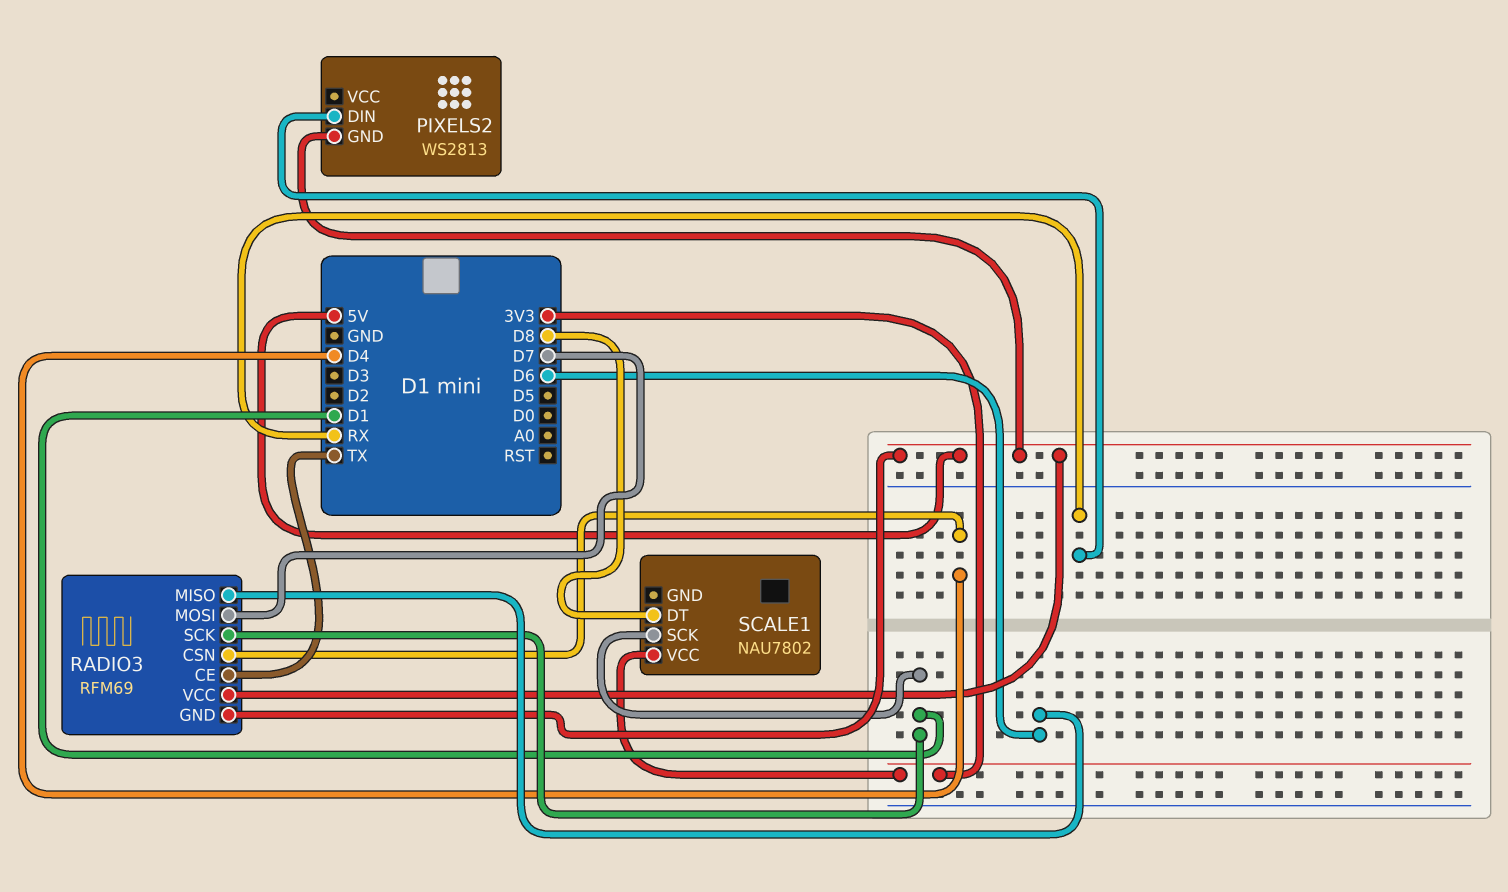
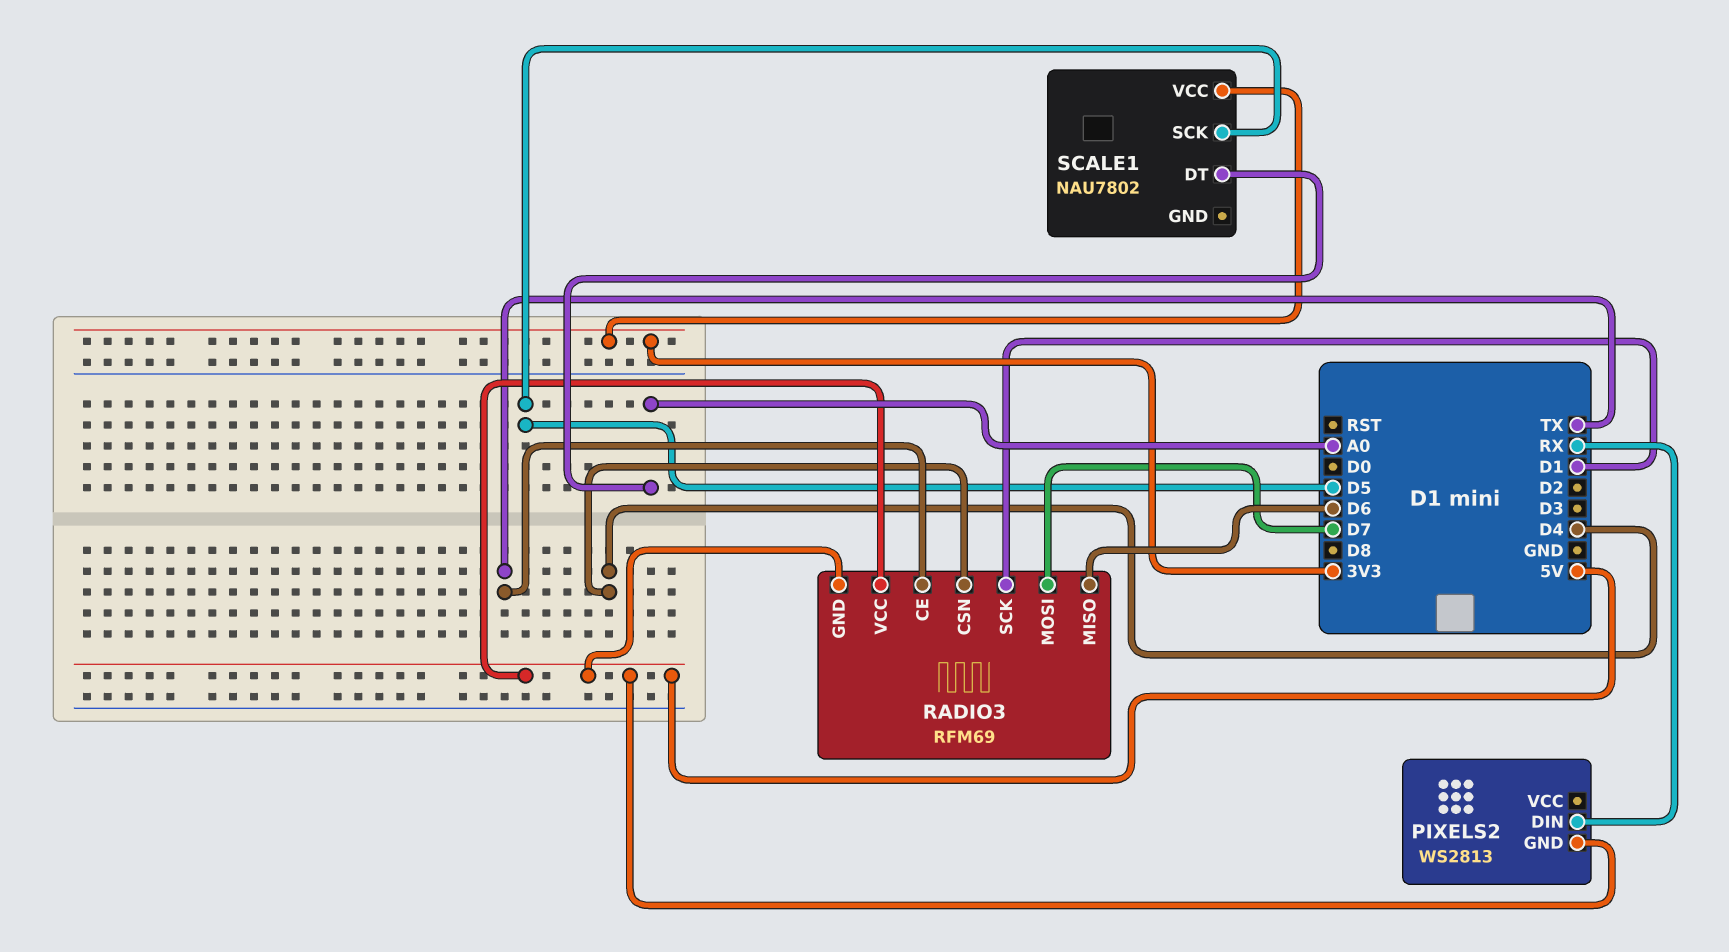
SCALE1 pin DT: D8 -> A0
SCALE1 pin SCK: D1 -> D5

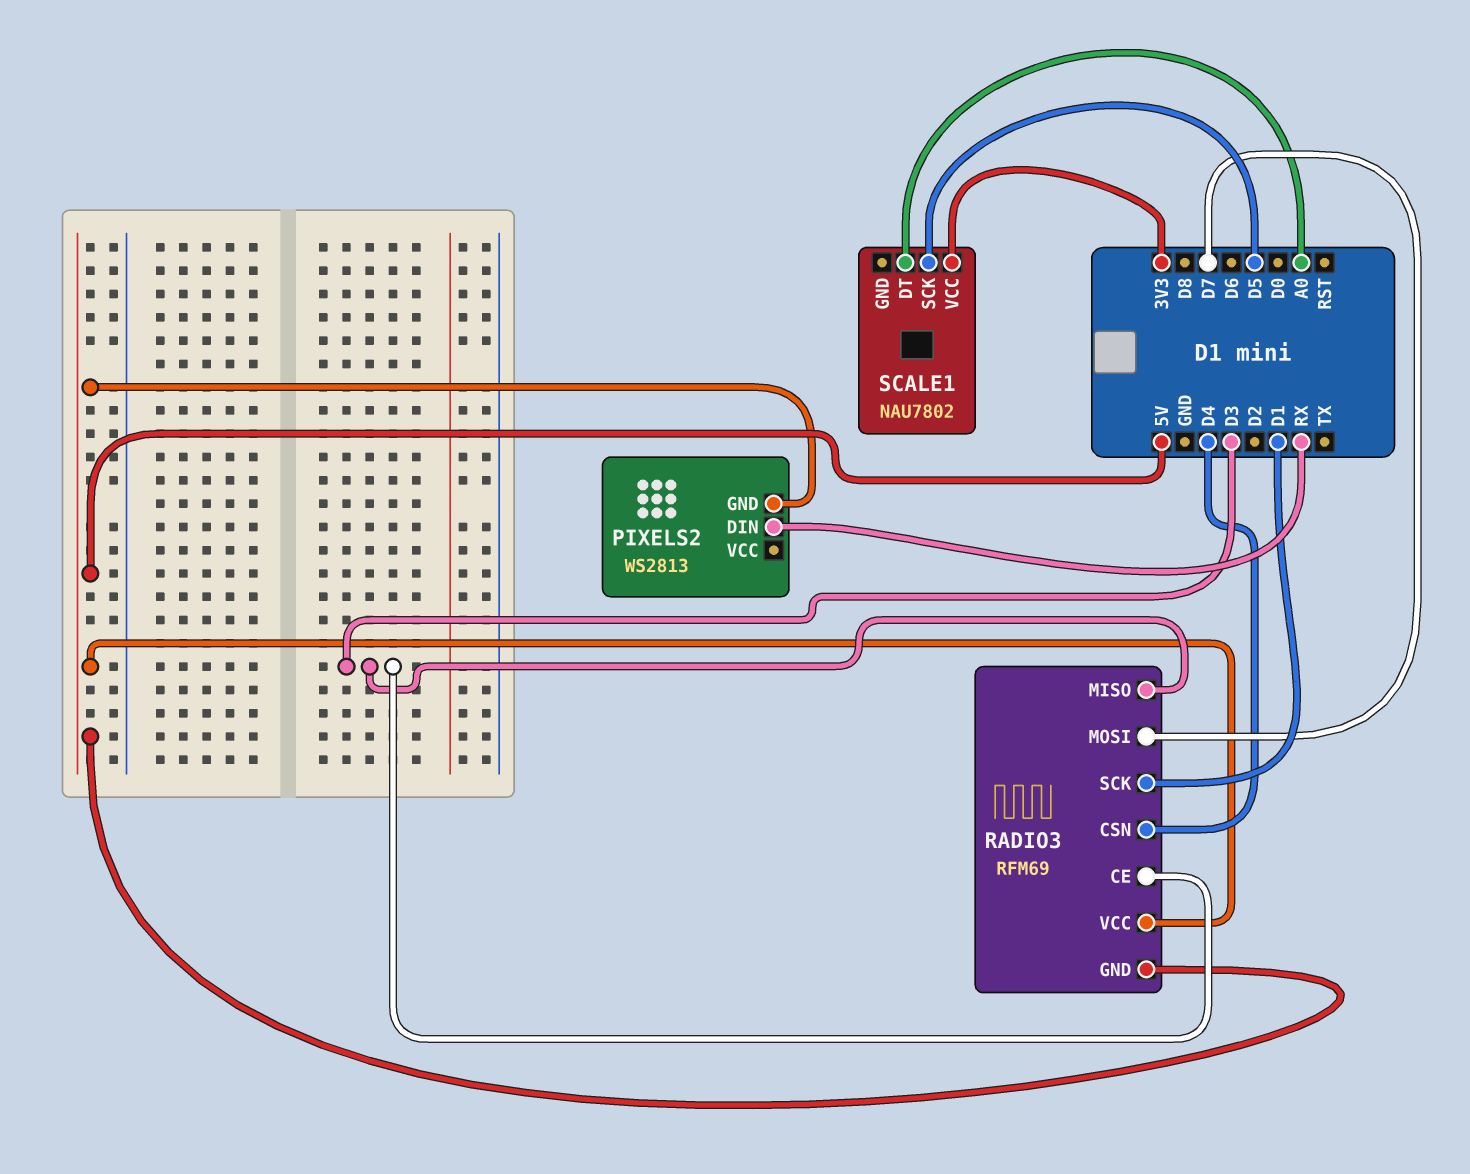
RADIO3 pin CE: TX -> D3
RADIO3 pin MISO: D6 -> D3

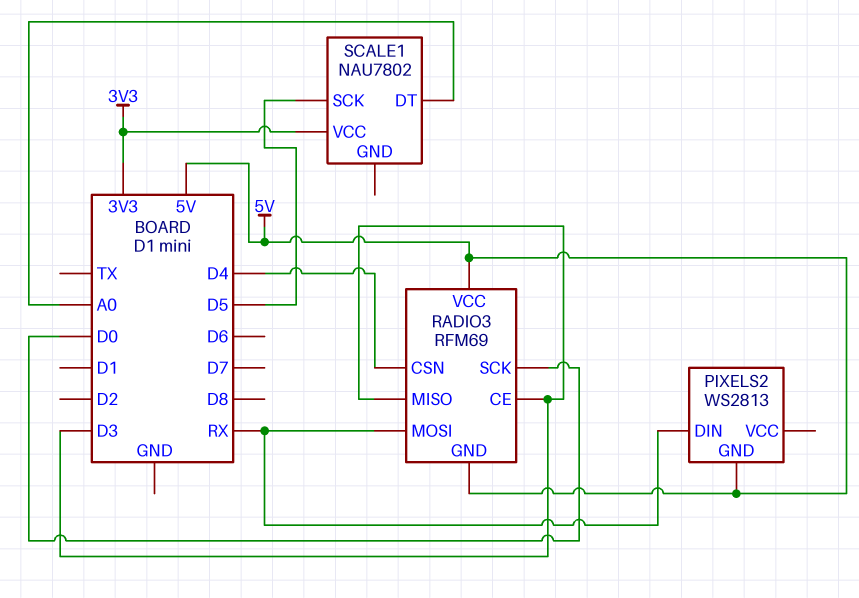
RADIO3 pin MOSI: D7 -> RX
RADIO3 pin SCK: D1 -> D0

